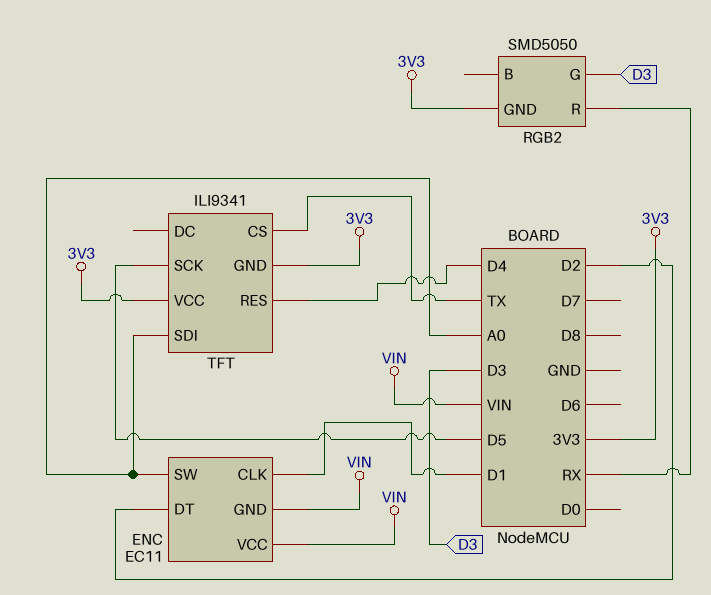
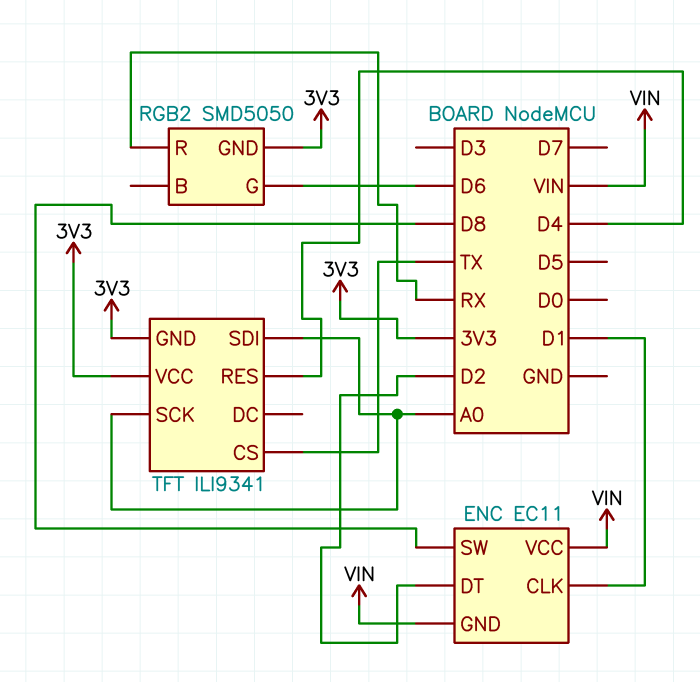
ENC pin SW: A0 -> D8
RGB2 pin G: D3 -> D6
TFT pin SCK: D5 -> A0

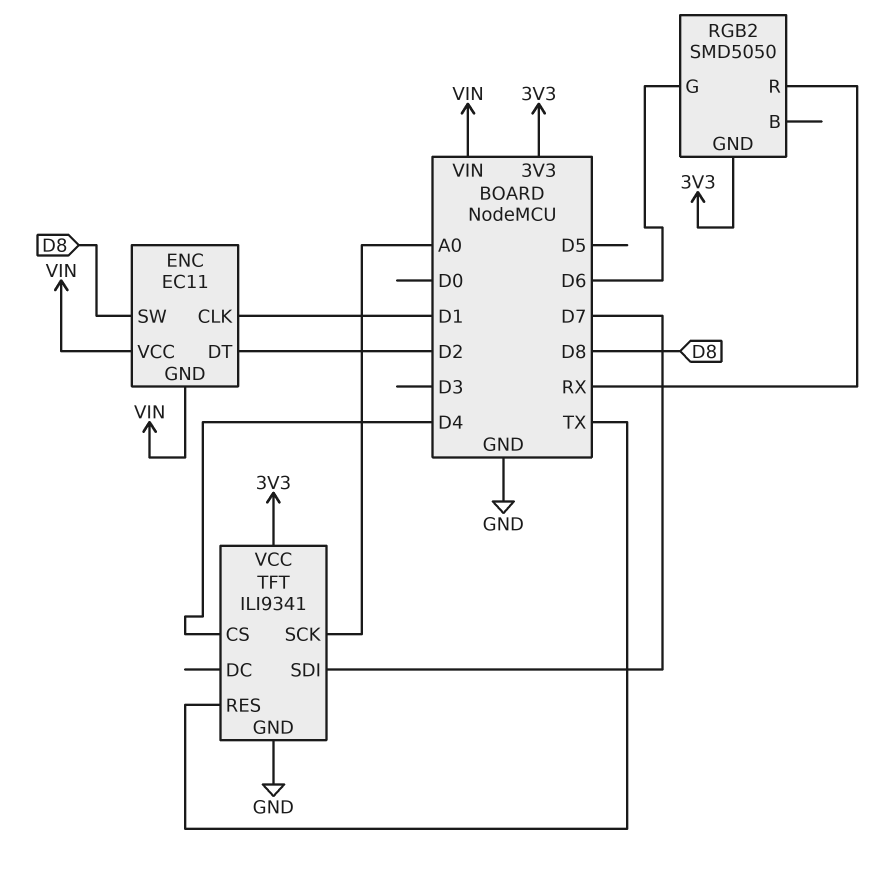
TFT pin CS: TX -> D4
TFT pin GND: 3V3 -> GND
TFT pin RES: D4 -> TX
TFT pin SDI: A0 -> D7

